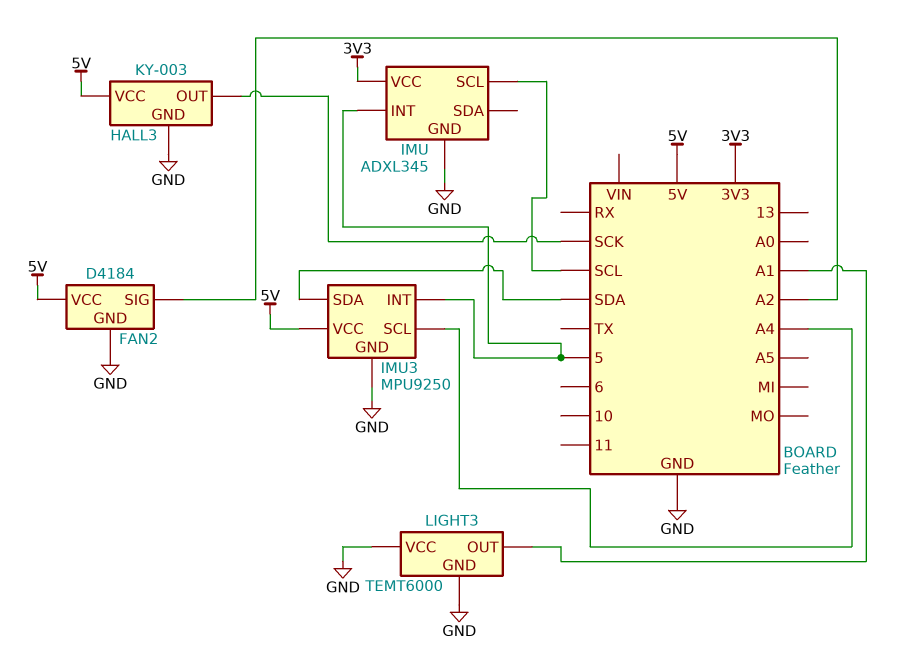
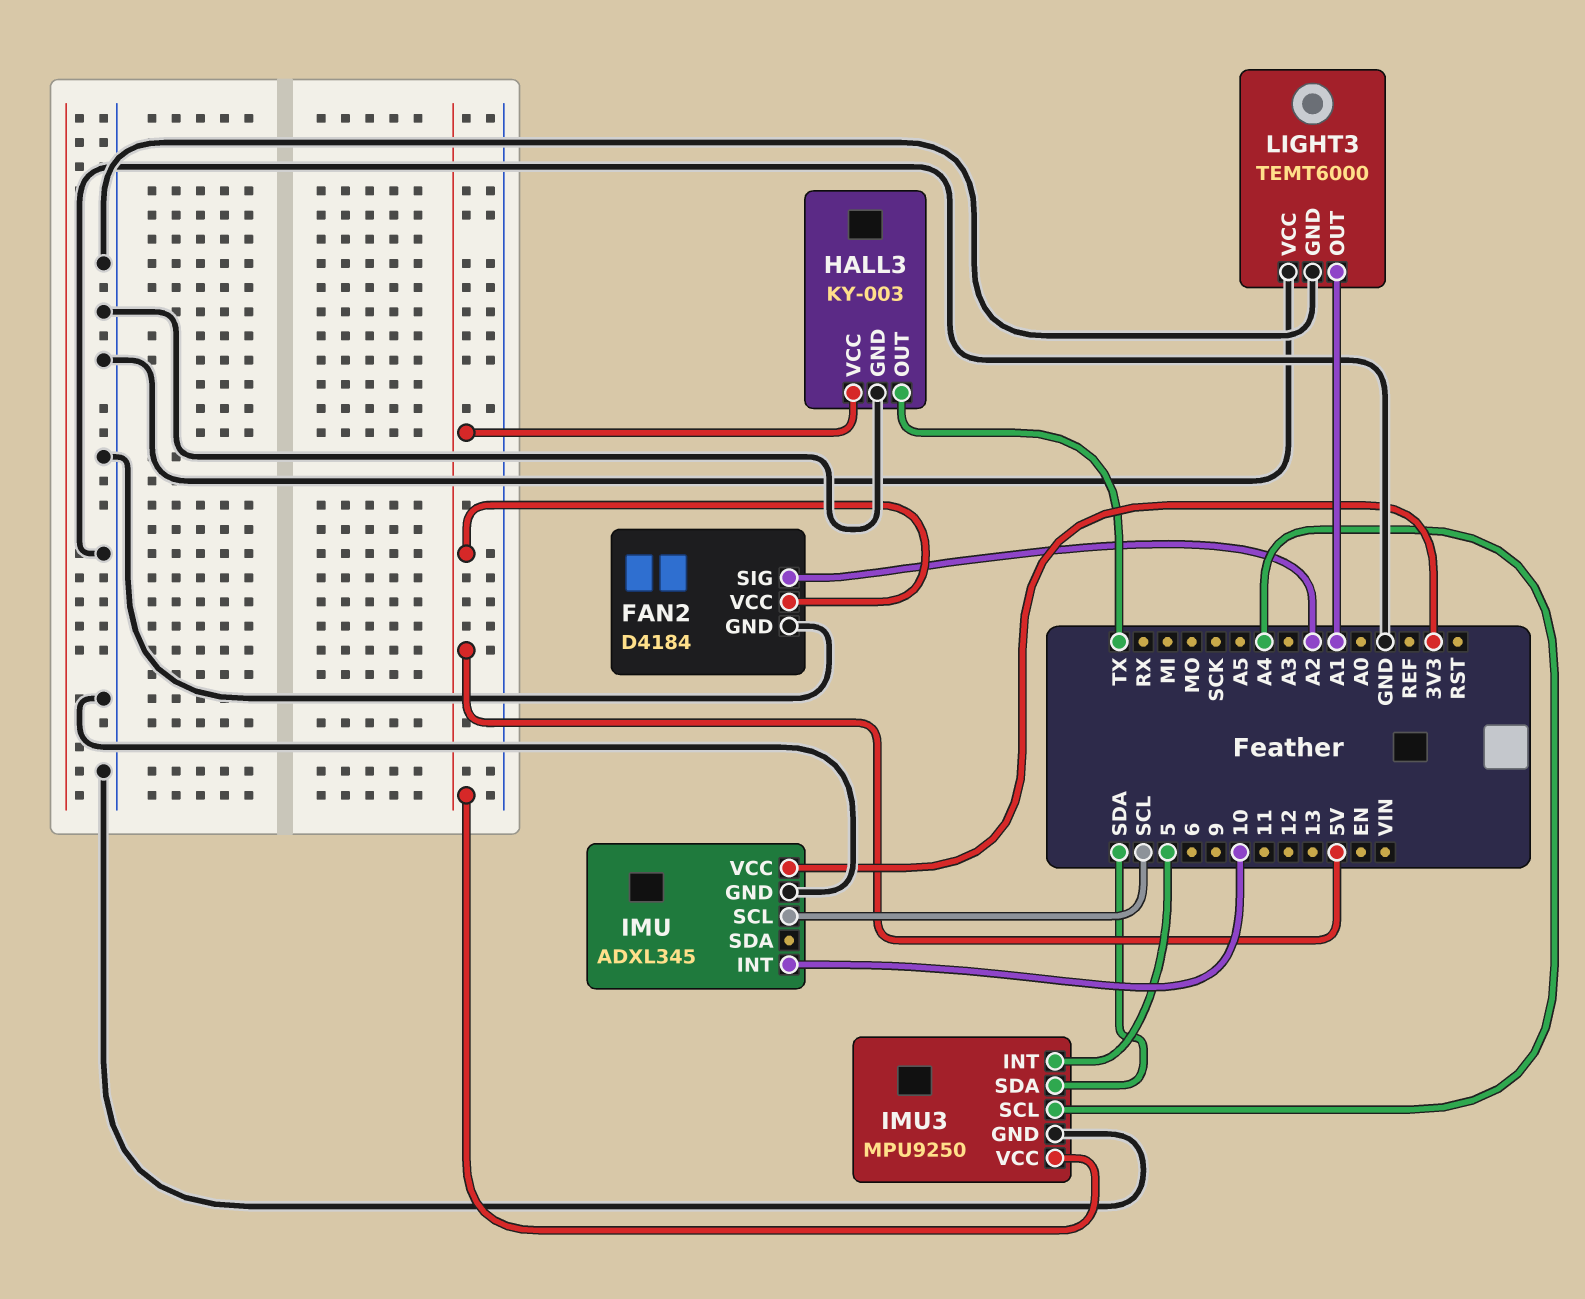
HALL3 pin OUT: SCK -> TX
IMU pin INT: 5 -> 10

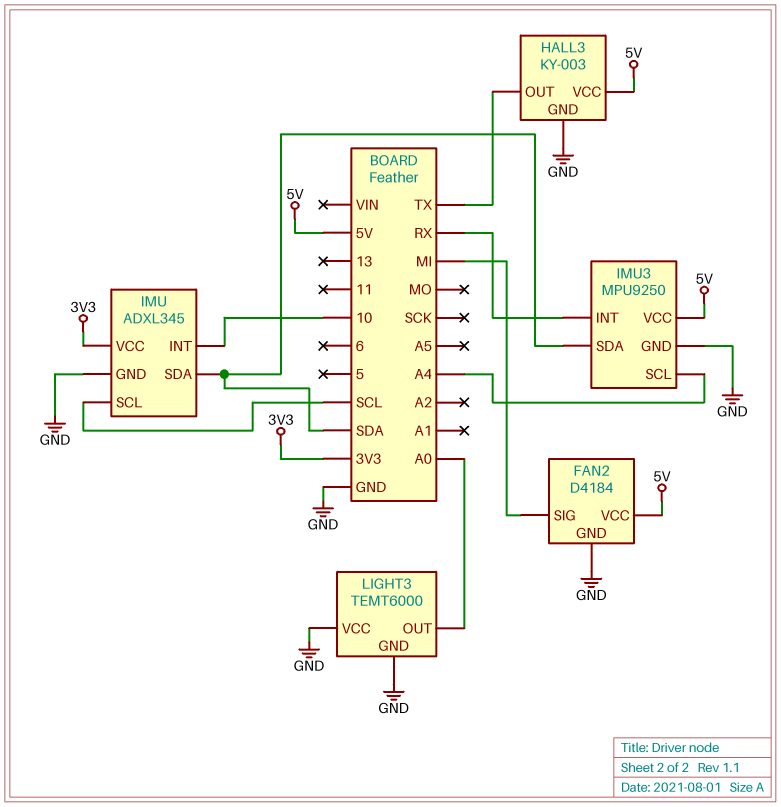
FAN2 pin SIG: A2 -> MI
IMU pin SDA: none -> SDA
IMU3 pin INT: 5 -> RX
LIGHT3 pin OUT: A1 -> A0

